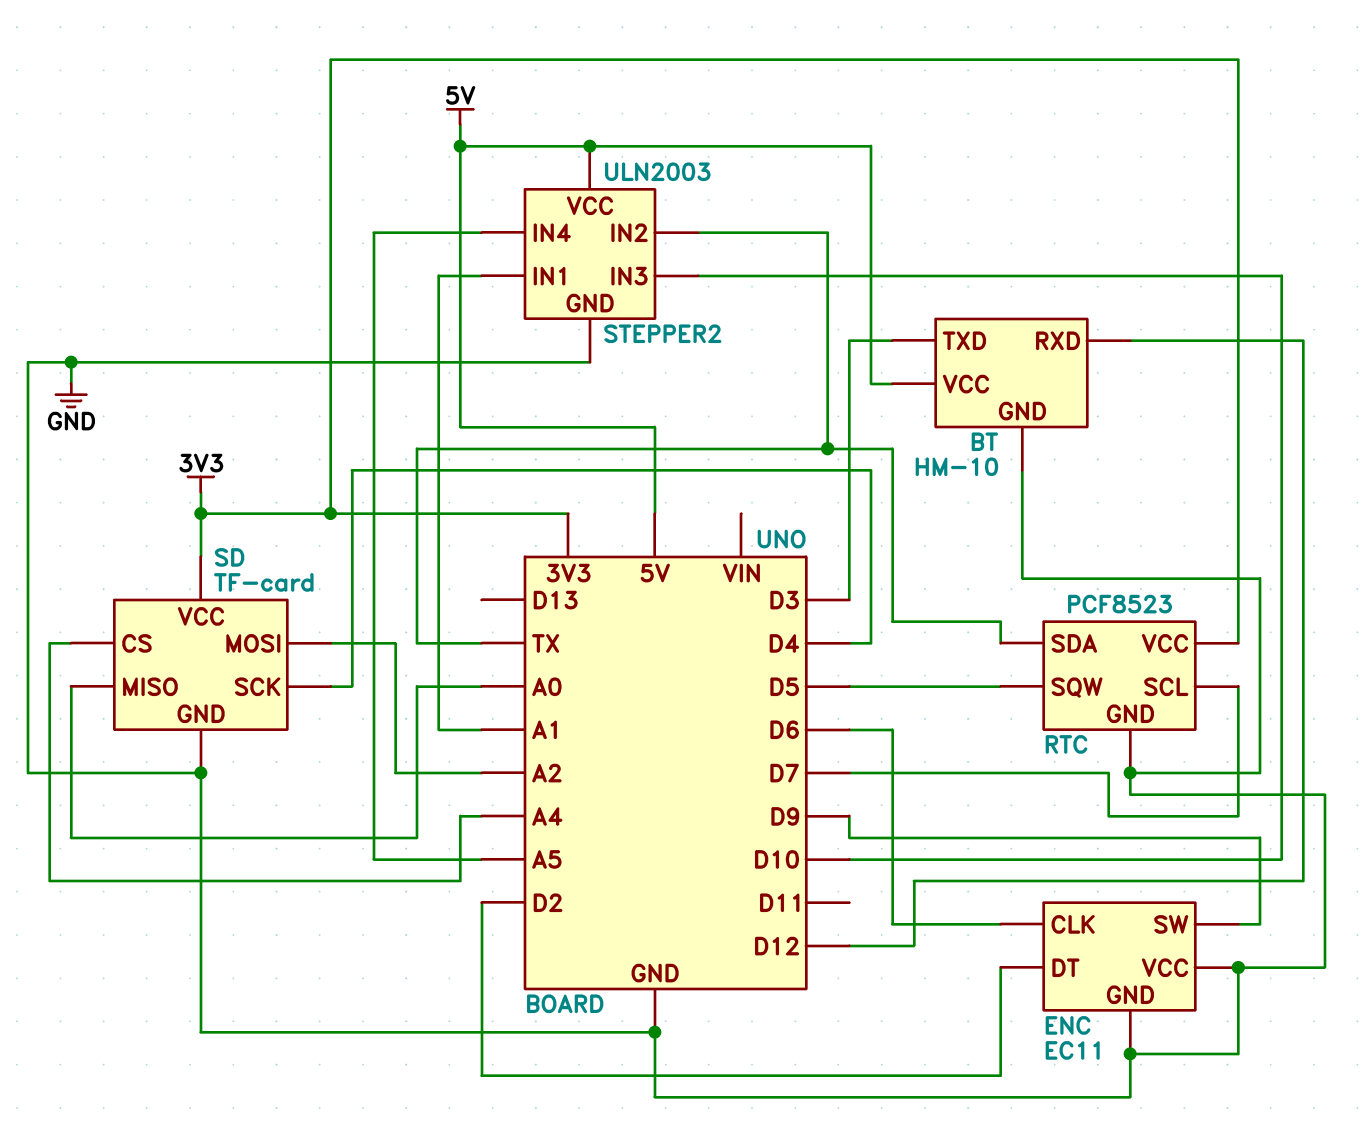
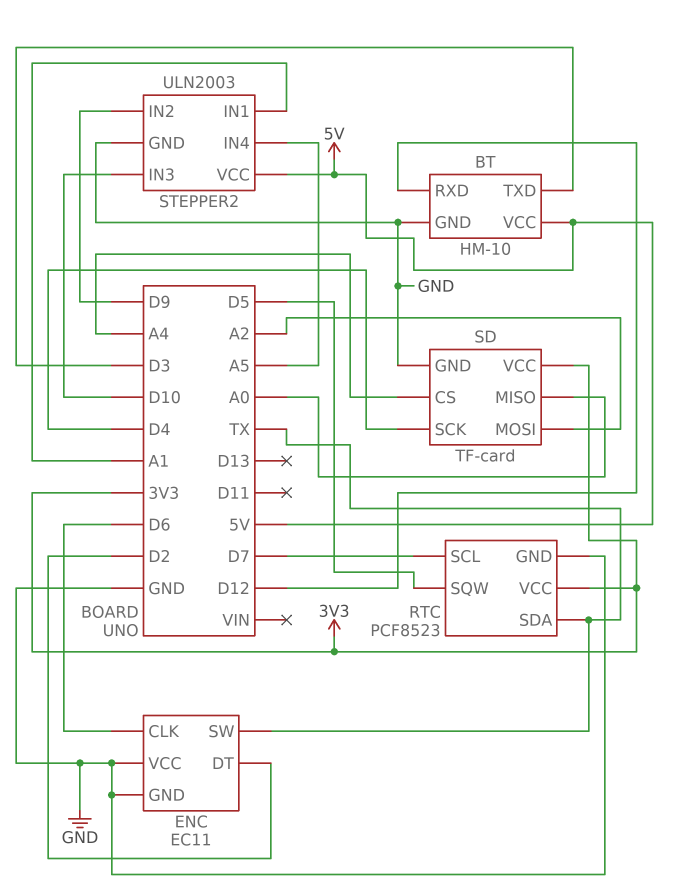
ENC pin SW: D9 -> TX
STEPPER2 pin IN2: TX -> D9

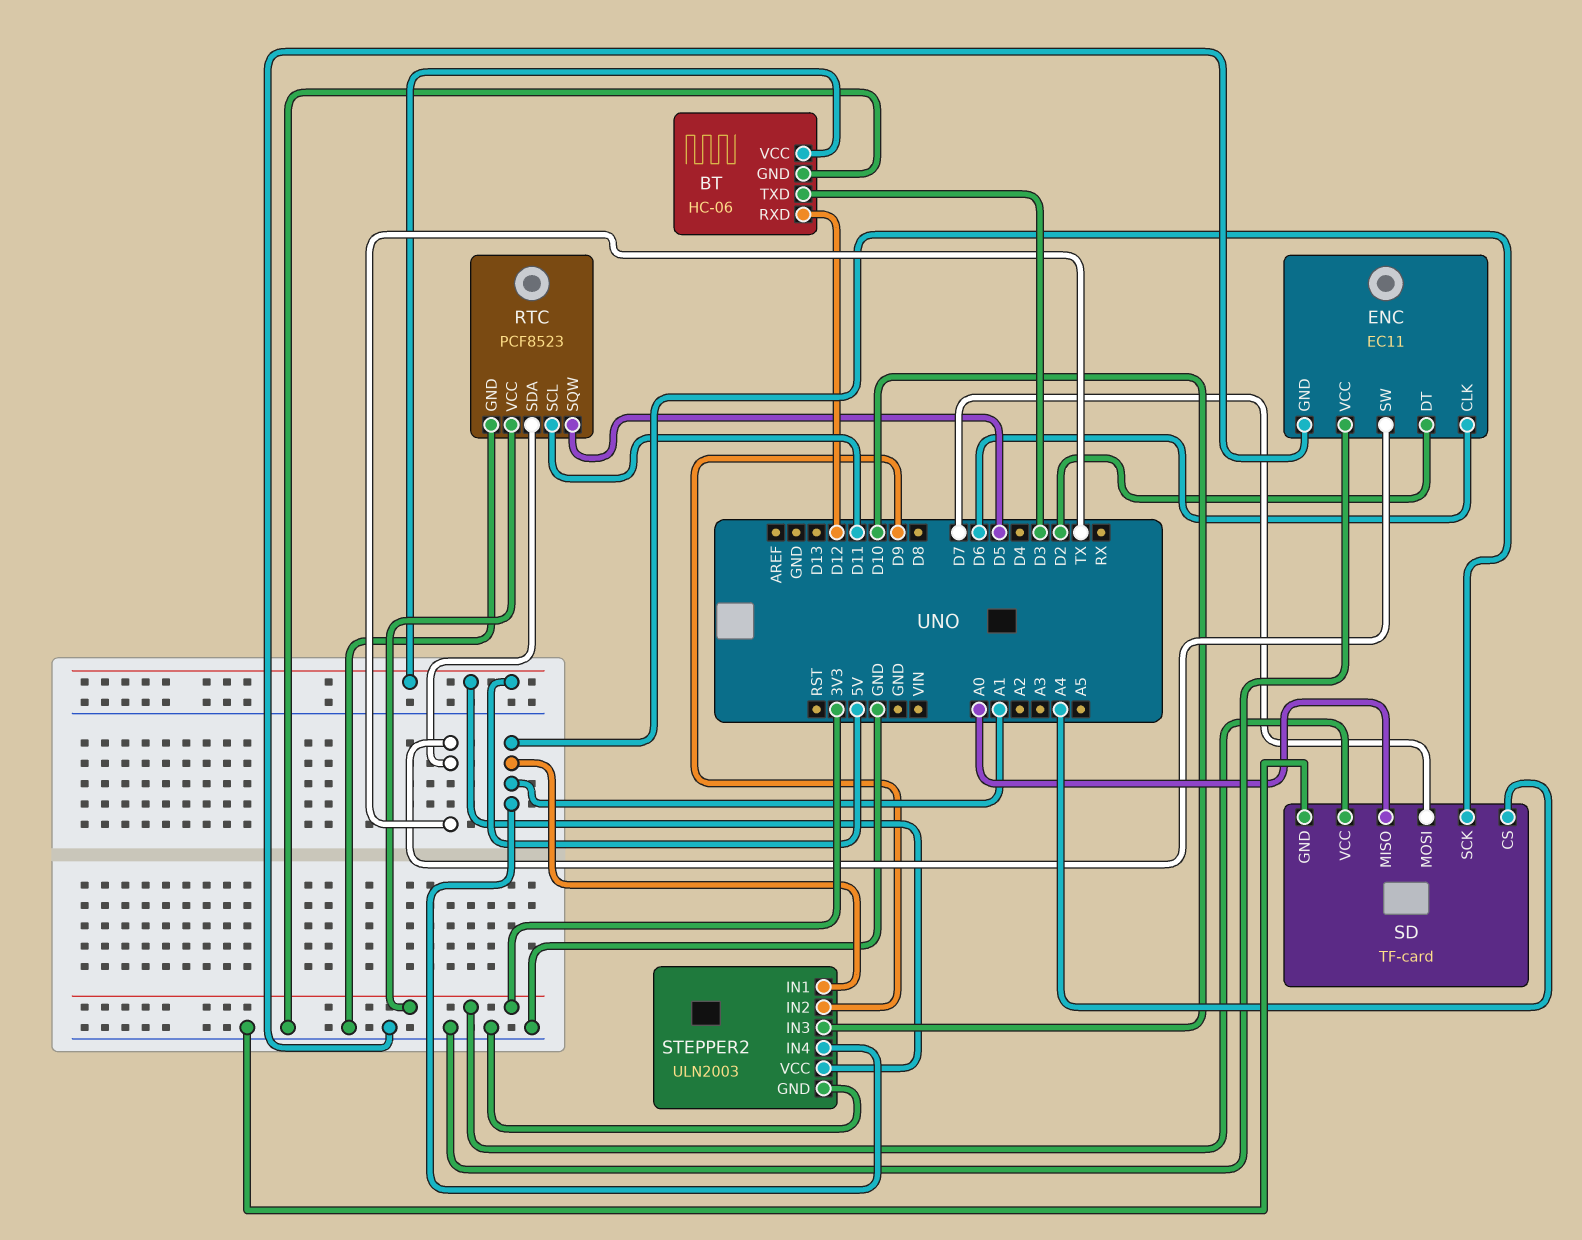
BT: HM-10 -> HC-06
RTC pin SCL: D7 -> D11
SD pin MOSI: A2 -> D7
SD pin SCK: D4 -> A1
STEPPER2 pin IN4: A5 -> A1

